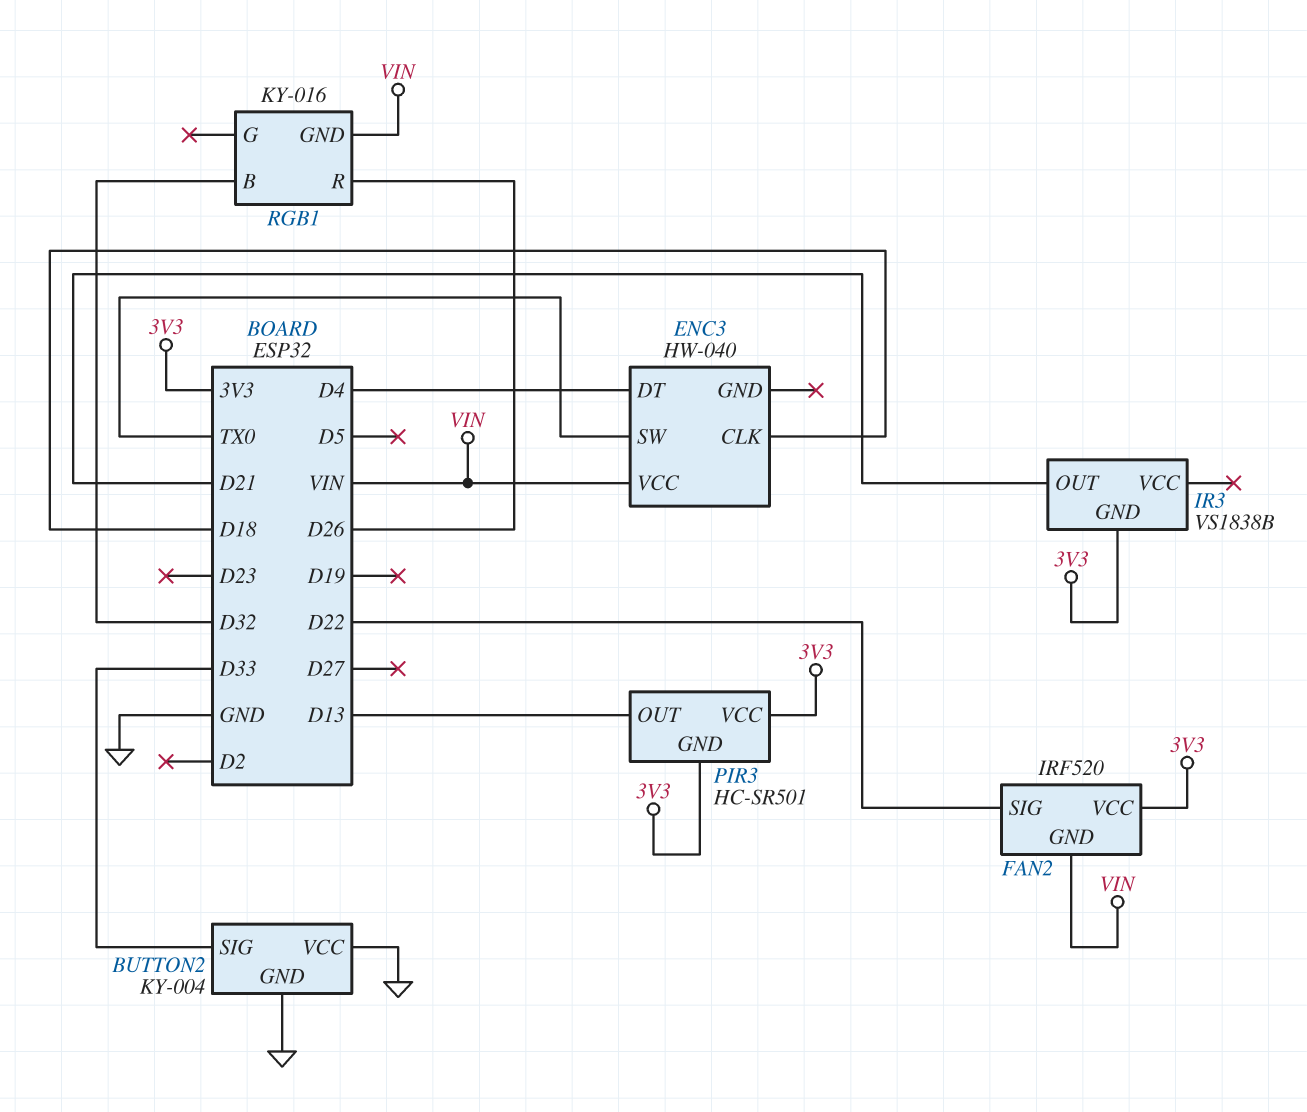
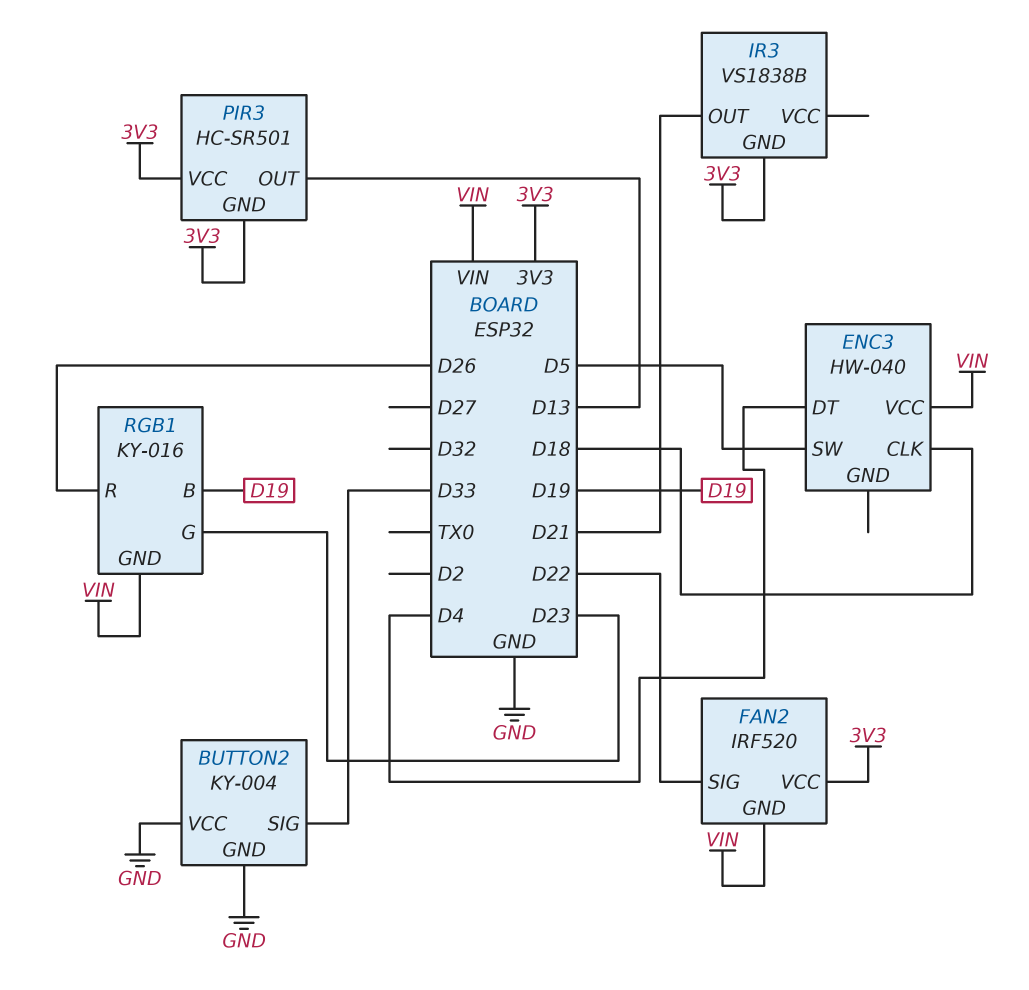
ENC3 pin SW: TX0 -> D5
RGB1 pin B: D32 -> D19
RGB1 pin G: none -> D23

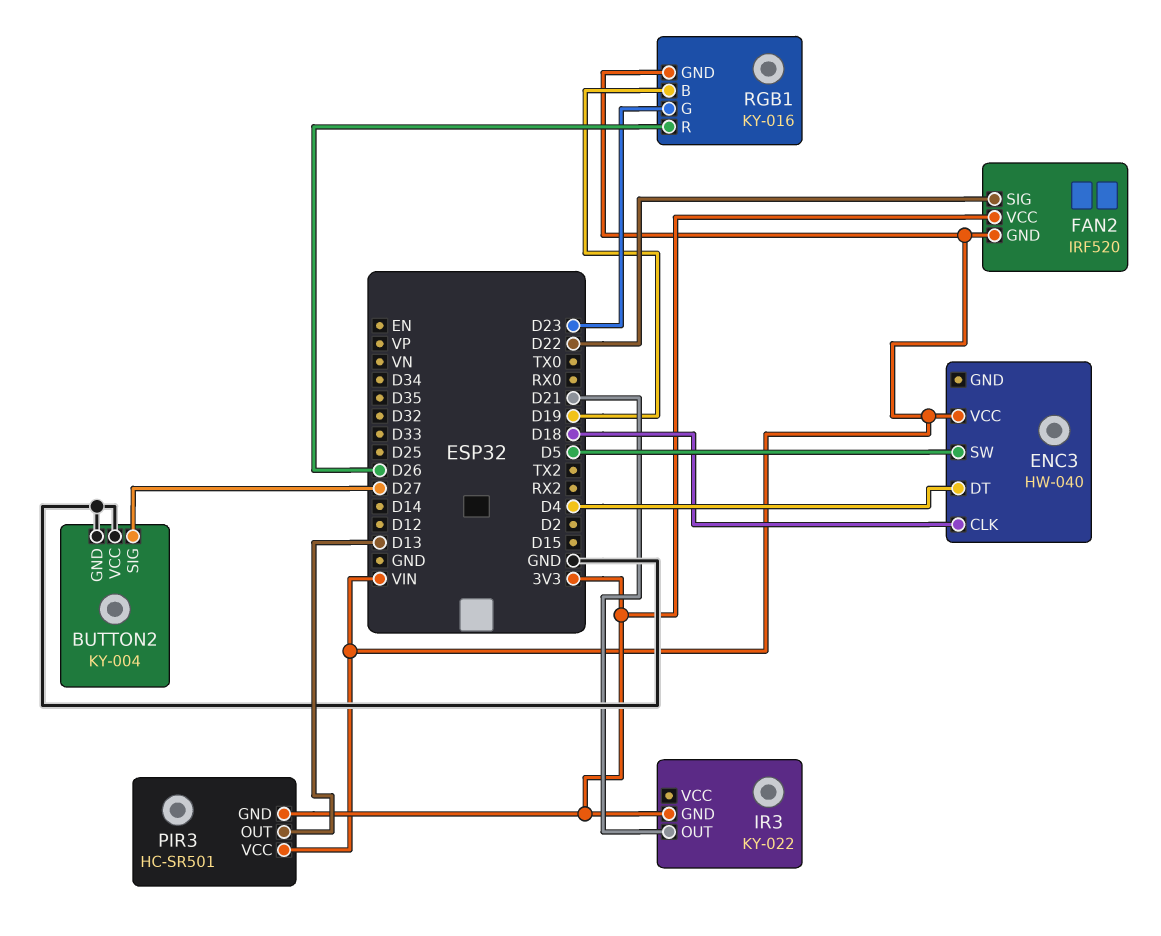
BUTTON2 pin SIG: D33 -> D27
IR3: VS1838B -> KY-022
PIR3 pin VCC: 3V3 -> VIN

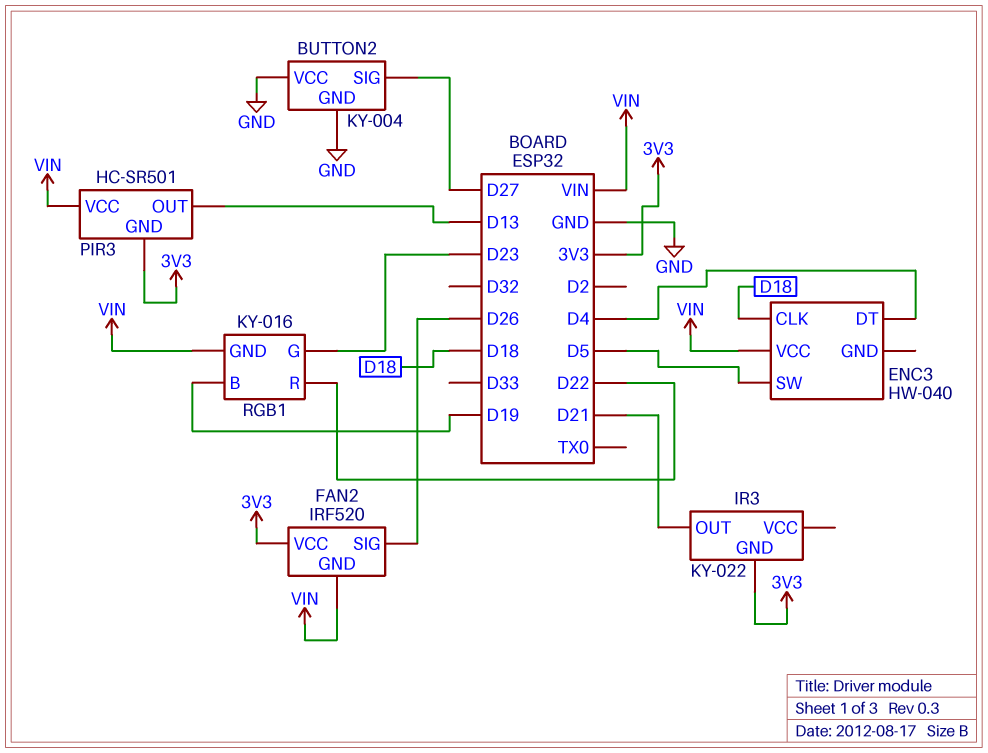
FAN2 pin SIG: D22 -> D26
RGB1 pin R: D26 -> D22

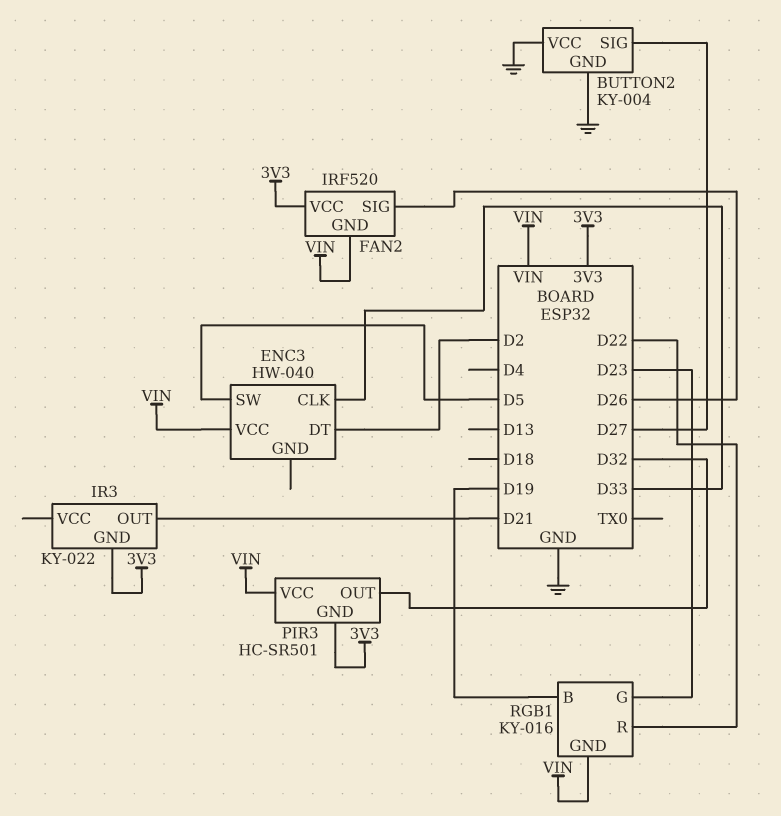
ENC3 pin CLK: D18 -> D33
ENC3 pin DT: D4 -> D2
PIR3 pin OUT: D13 -> D32

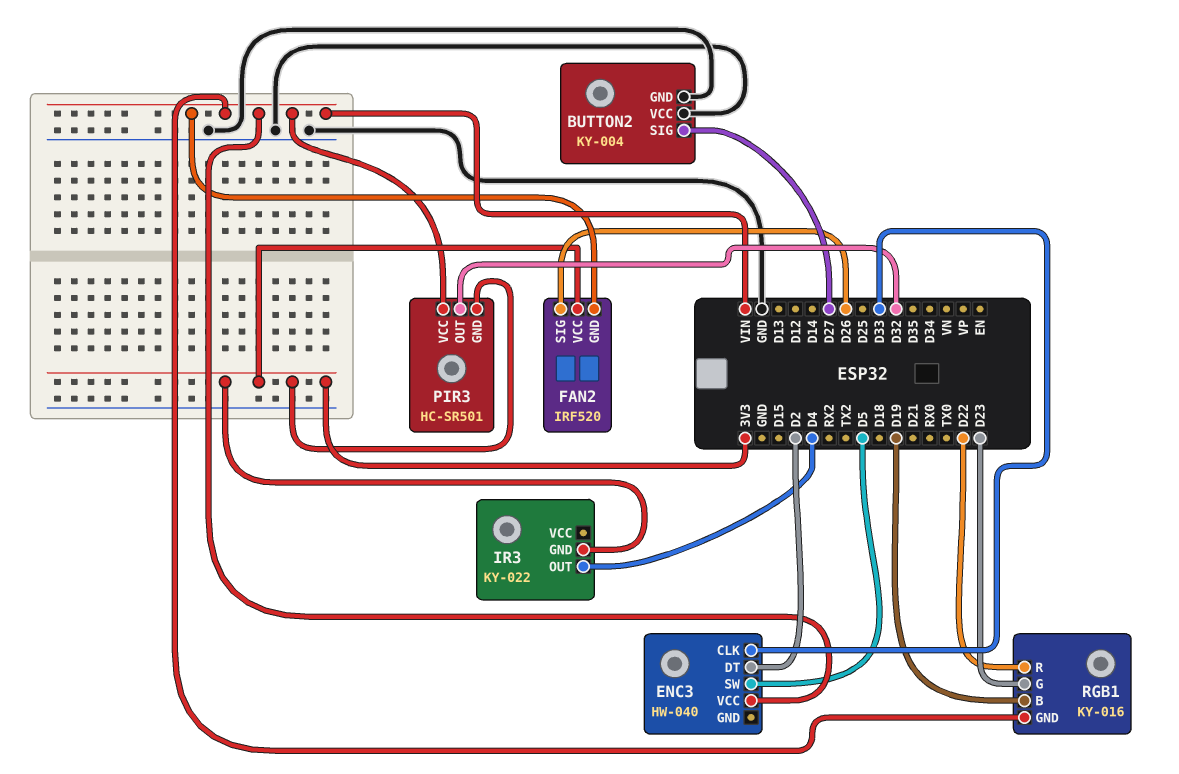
IR3 pin OUT: D21 -> D4

